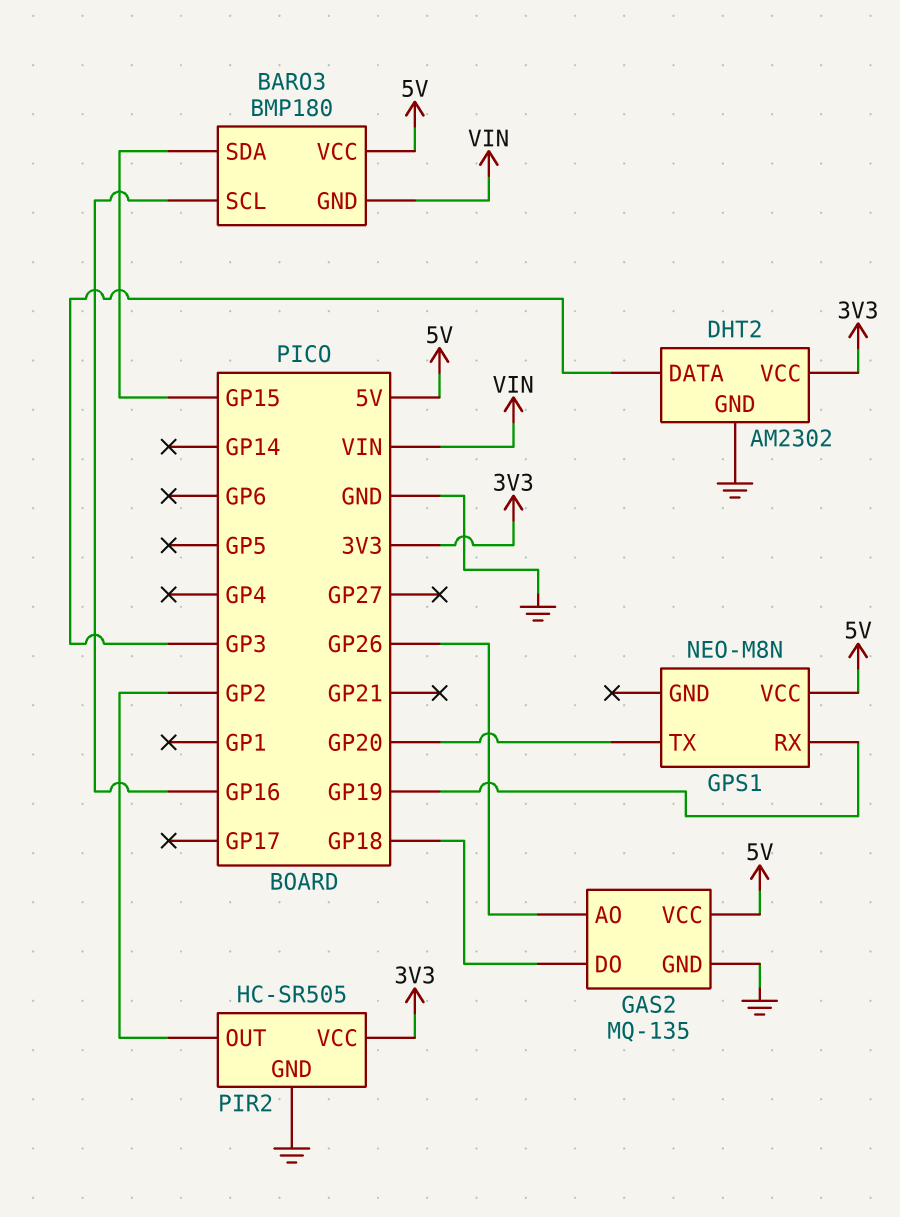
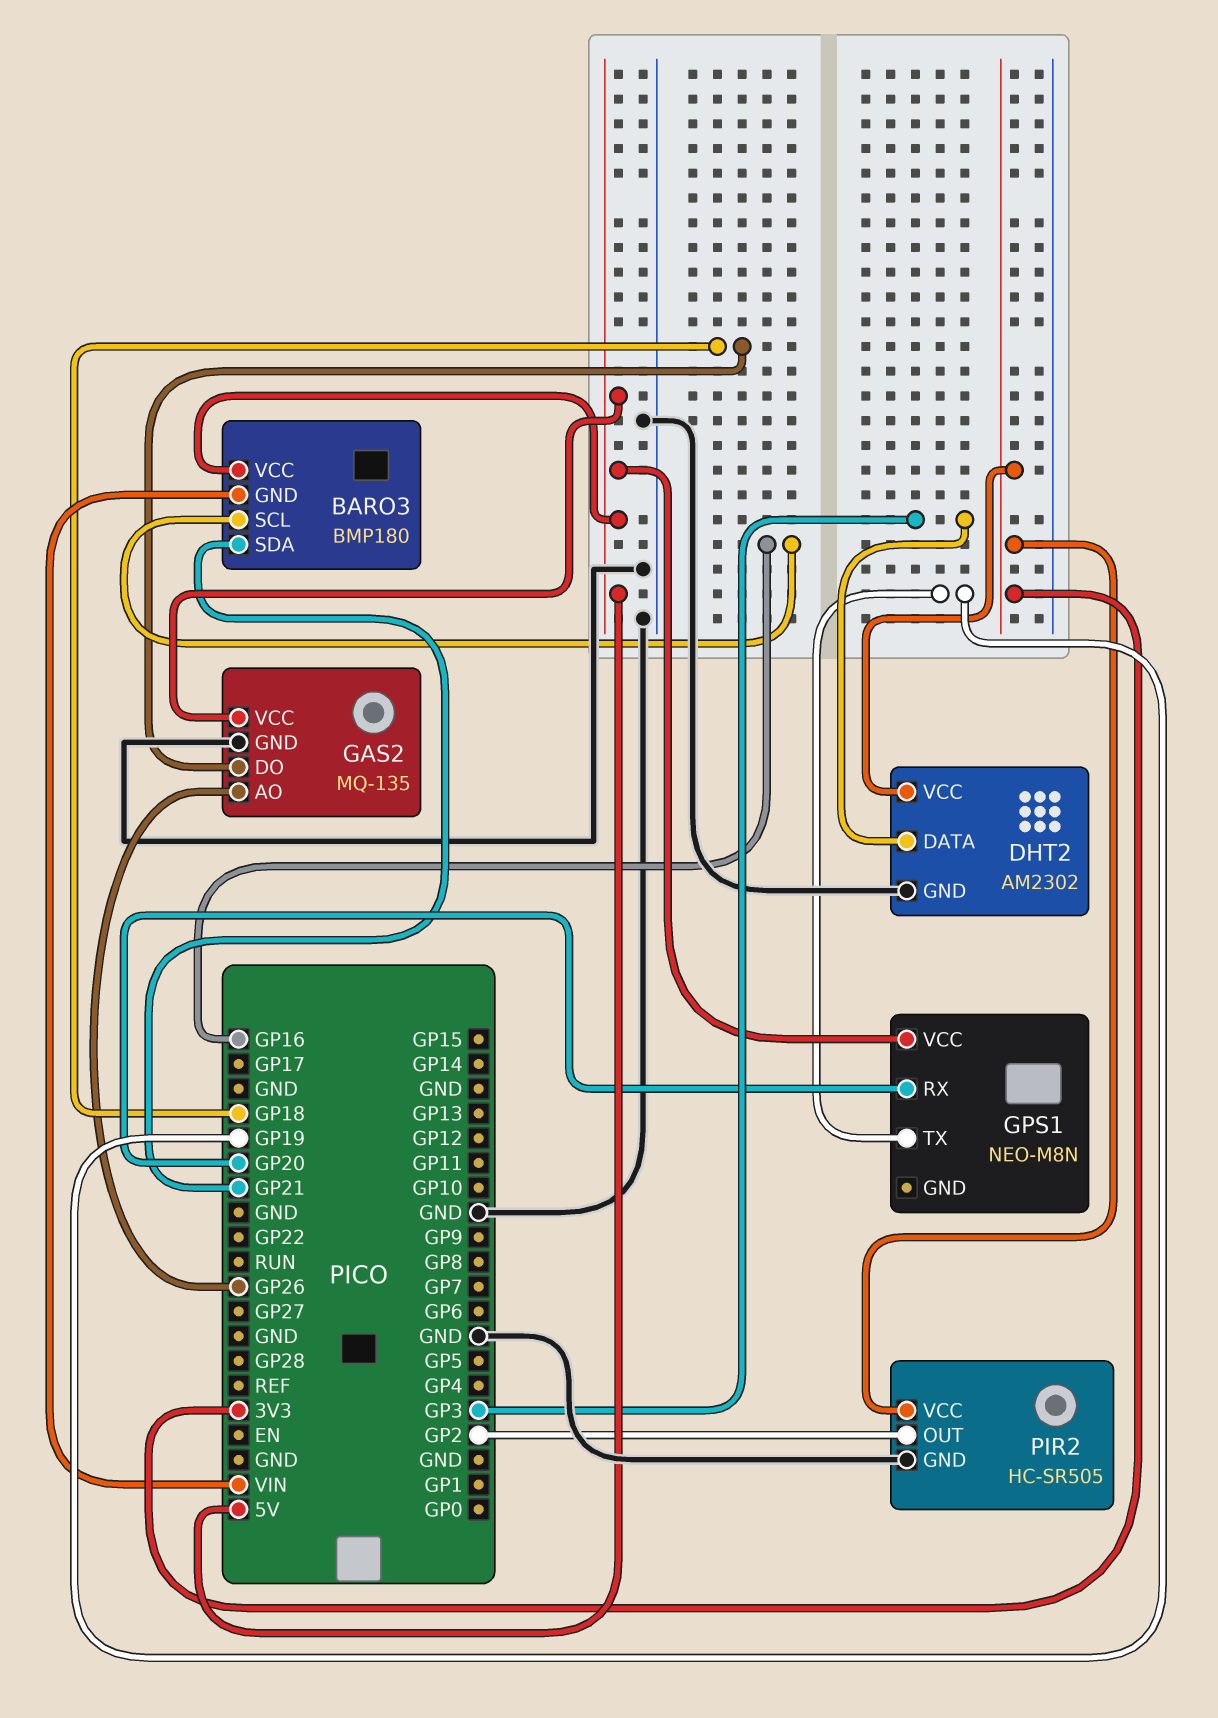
BARO3 pin SDA: GP15 -> GP21
GPS1 pin RX: GP19 -> GP20
GPS1 pin TX: GP20 -> GP19

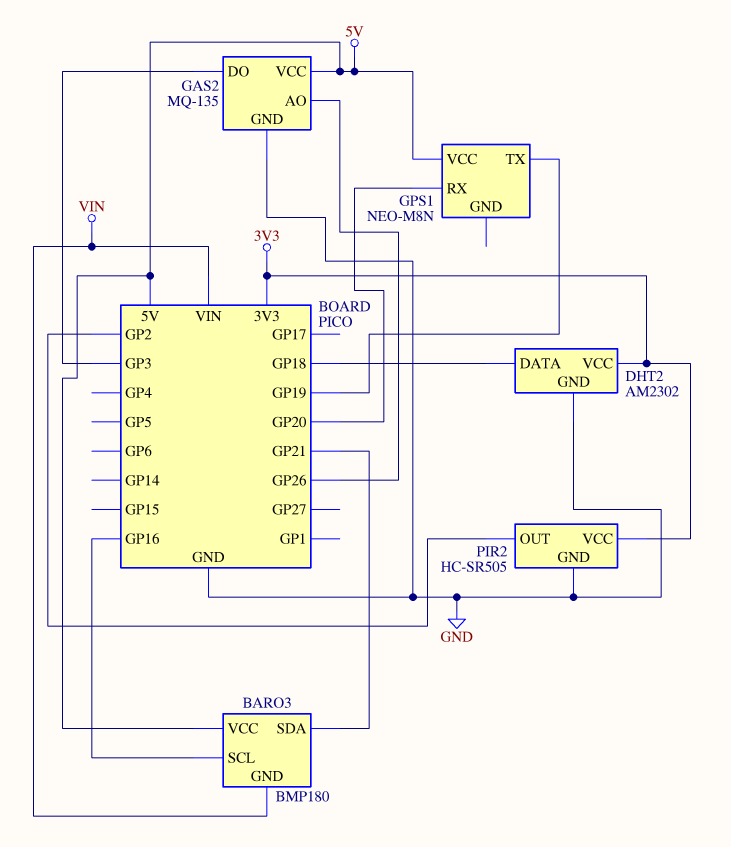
DHT2 pin DATA: GP3 -> GP18
GAS2 pin DO: GP18 -> GP3

